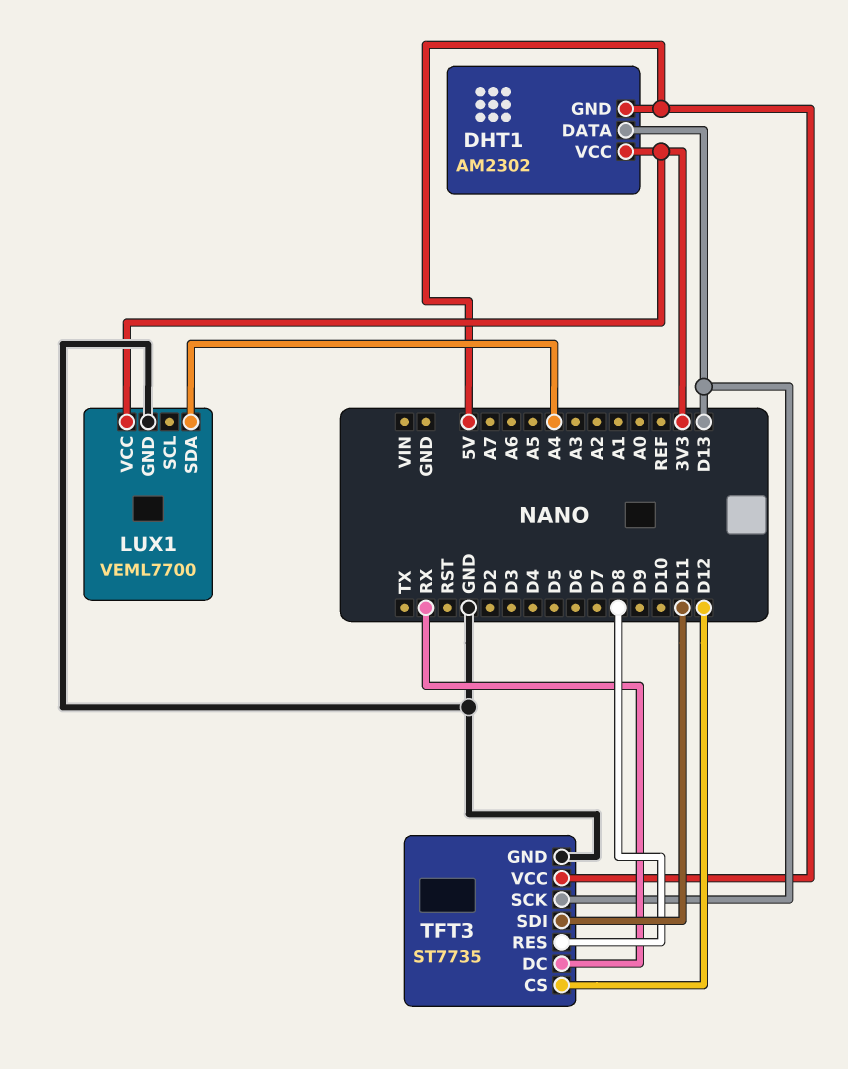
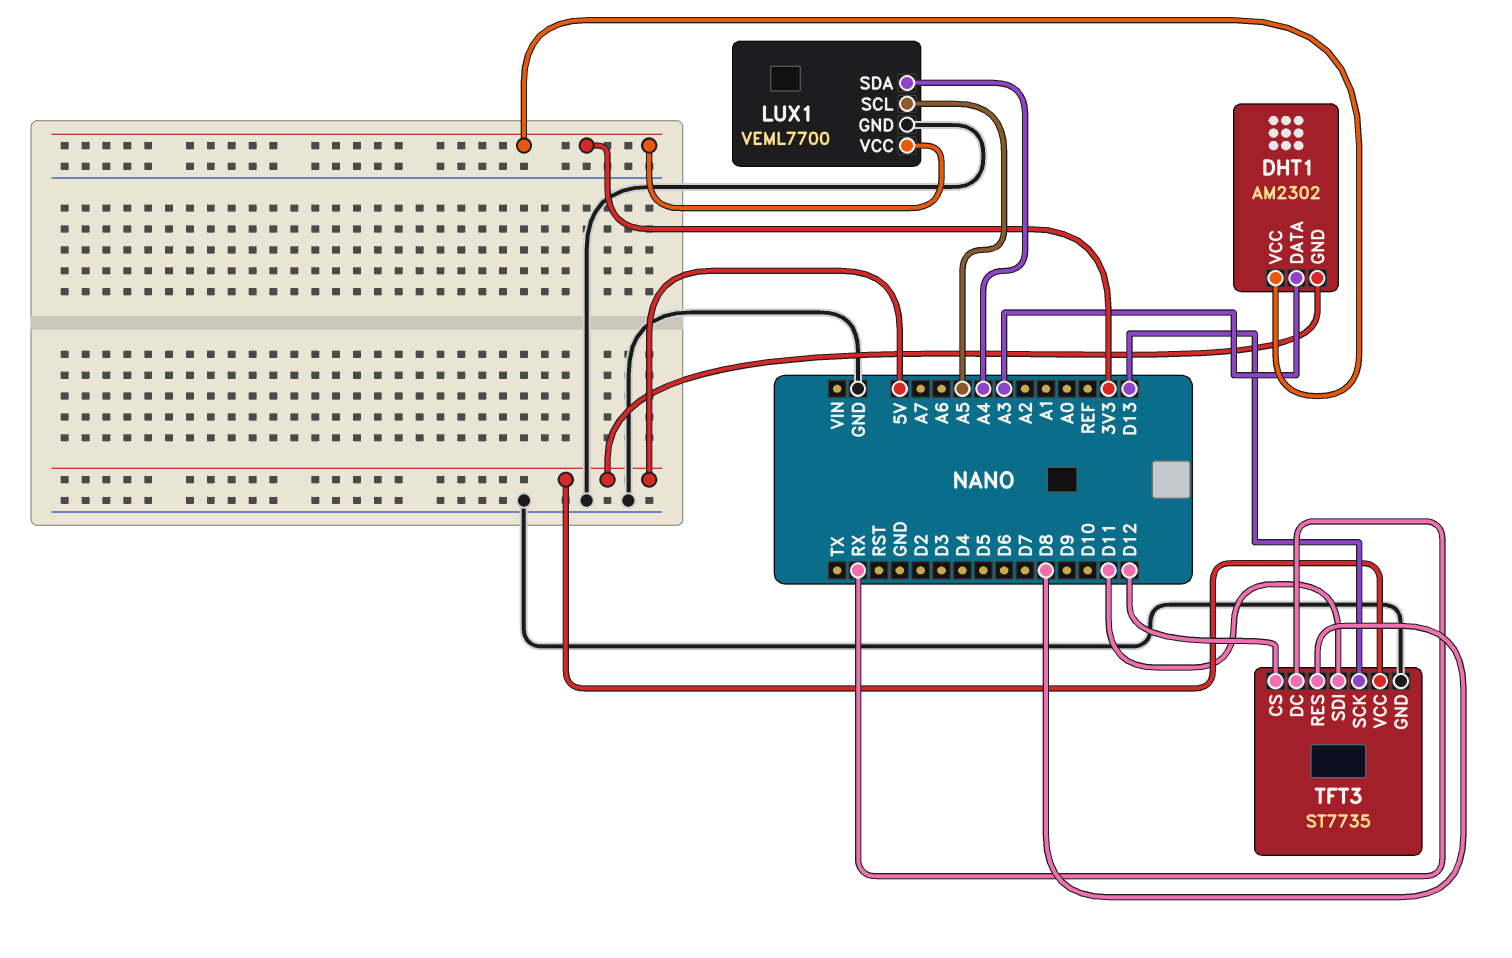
DHT1 pin DATA: D13 -> A3
LUX1 pin SCL: none -> A5

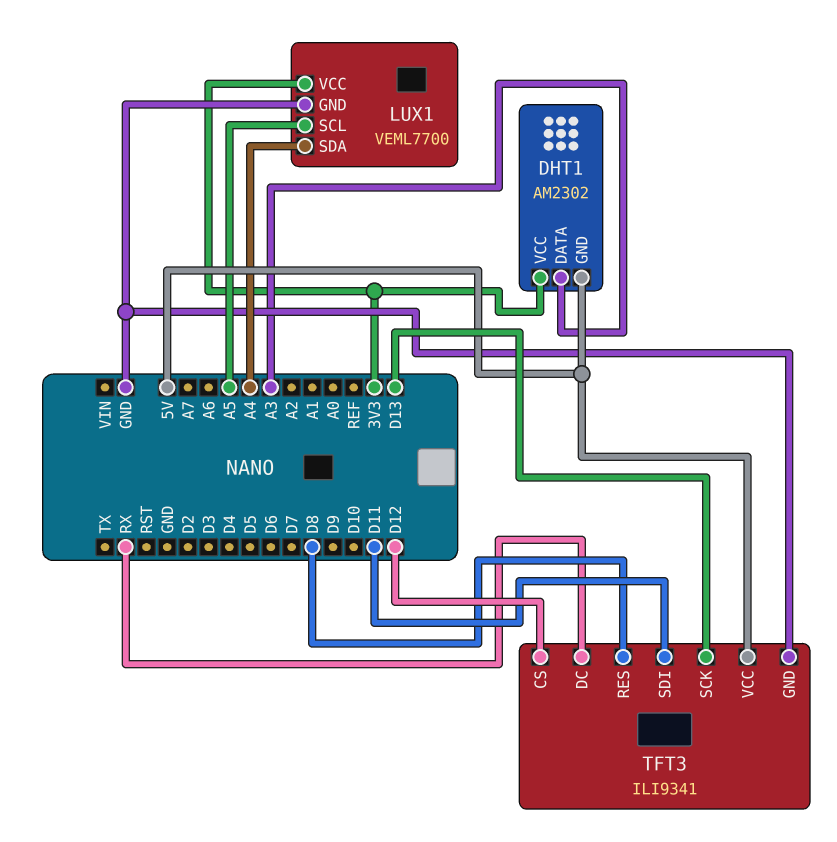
TFT3: ST7735 -> ILI9341

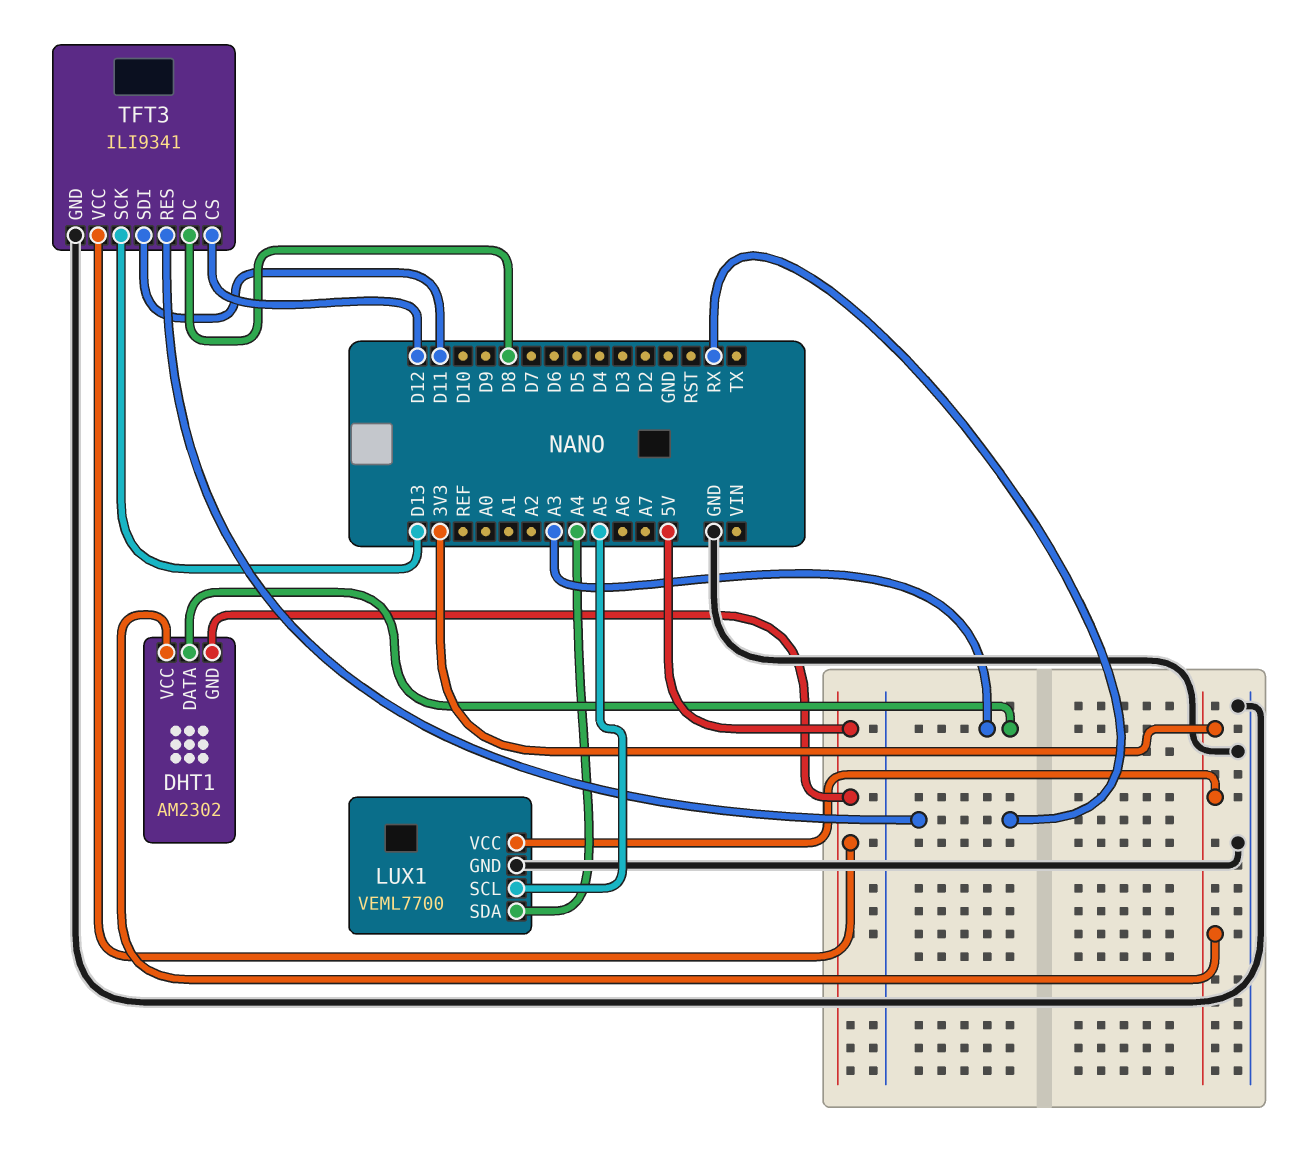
TFT3 pin DC: RX -> D8
TFT3 pin RES: D8 -> RX

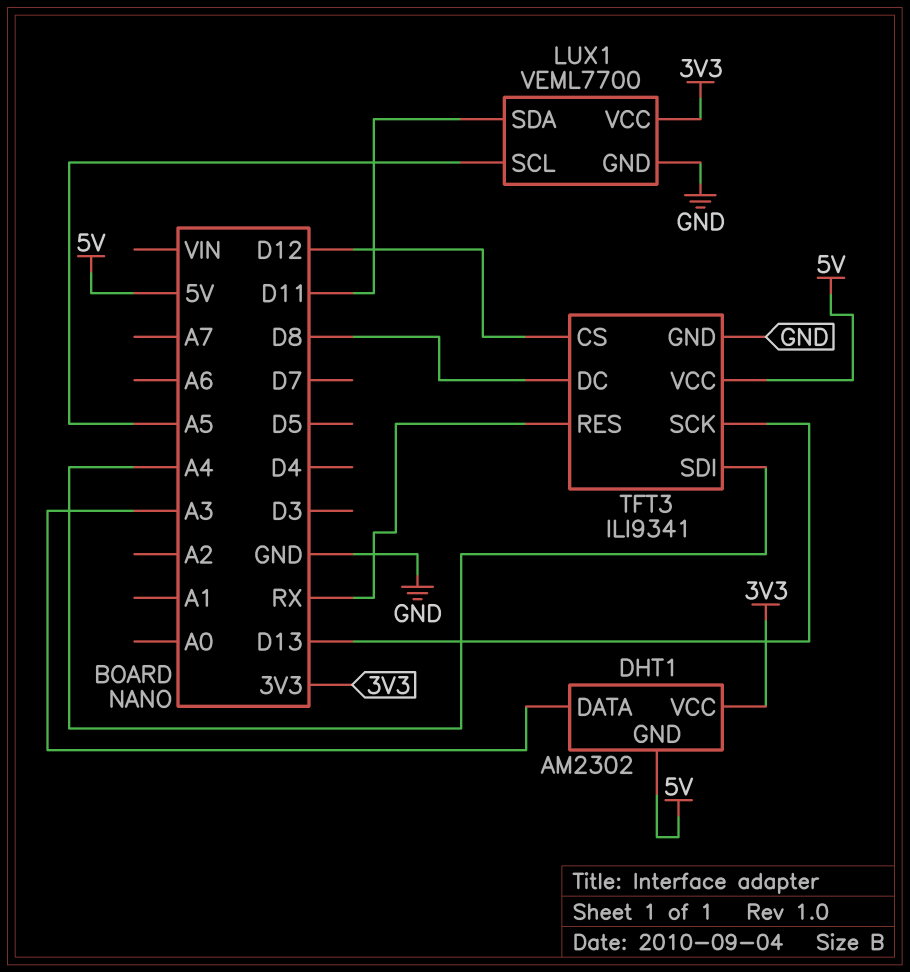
LUX1 pin SDA: A4 -> D11
TFT3 pin SDI: D11 -> A4

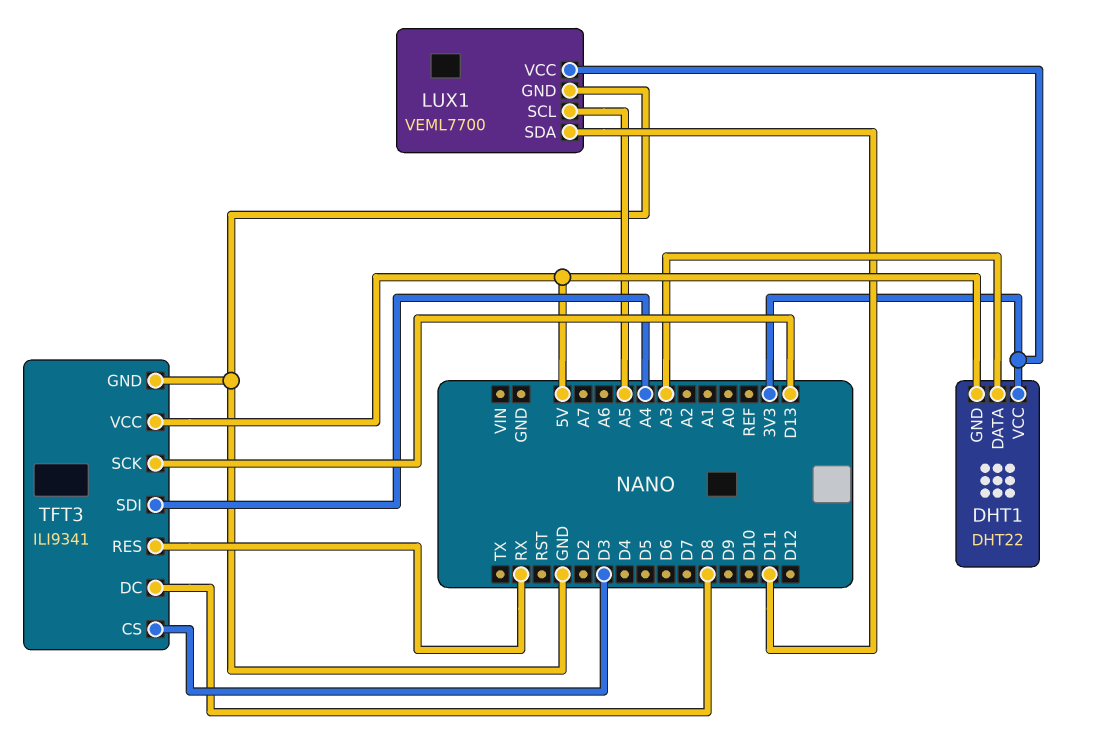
DHT1: AM2302 -> DHT22
TFT3 pin CS: D12 -> D3

